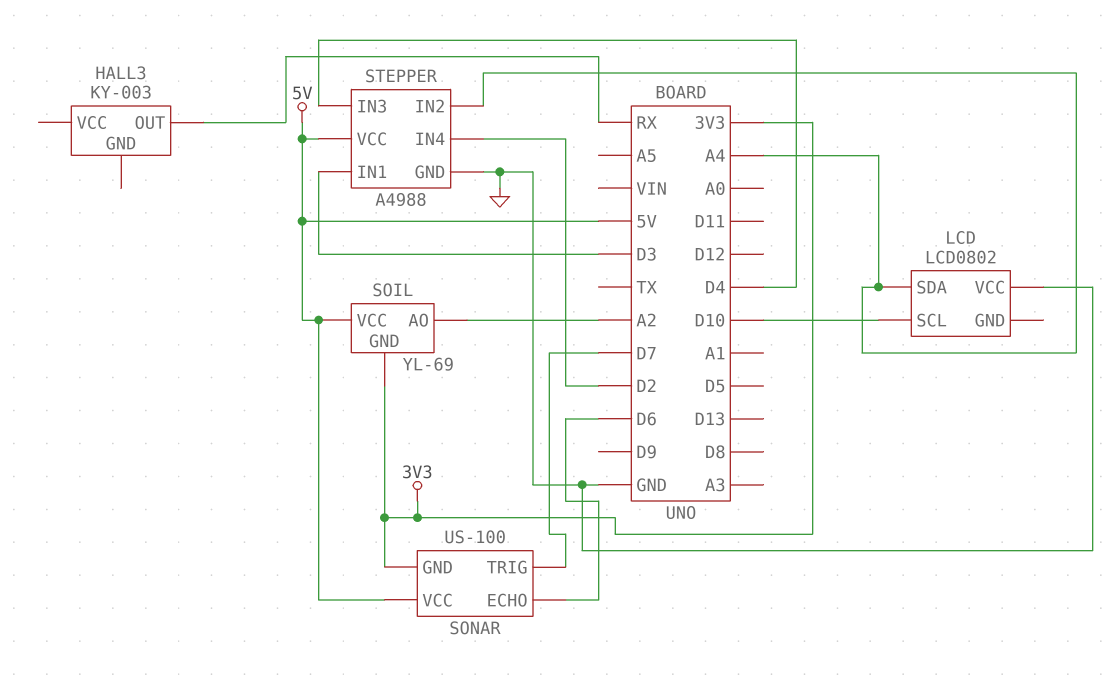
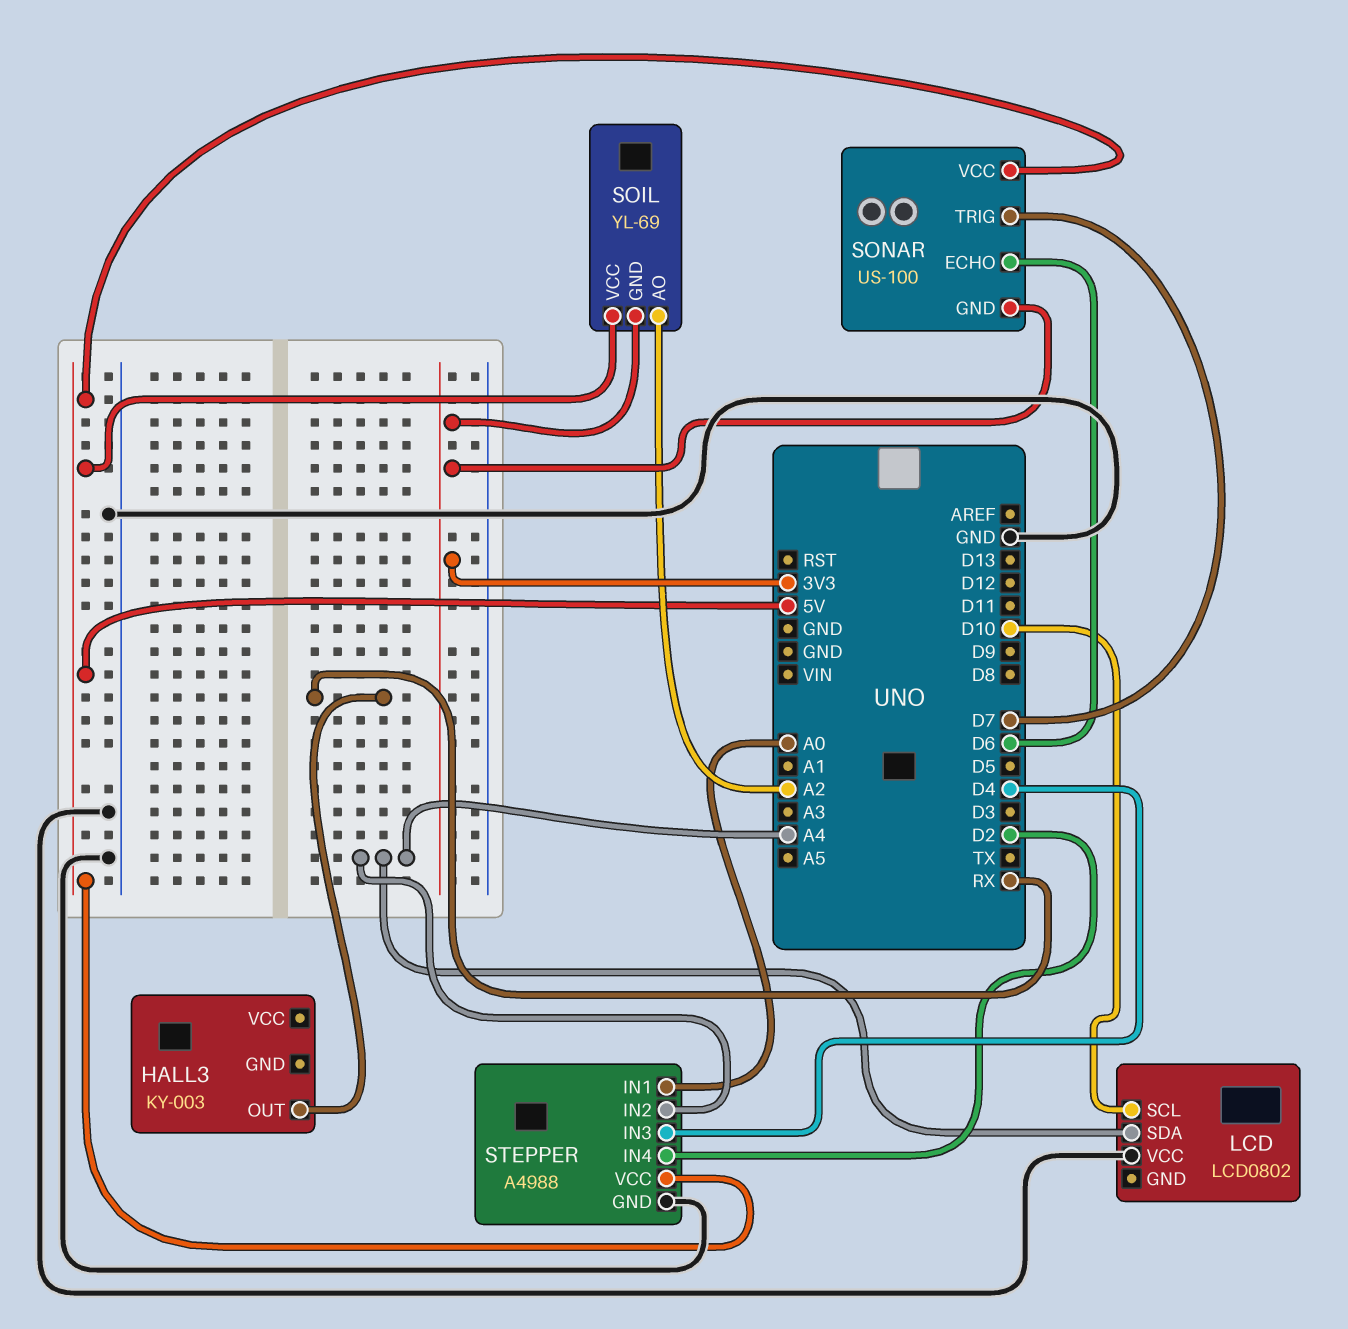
STEPPER pin IN1: D3 -> A0

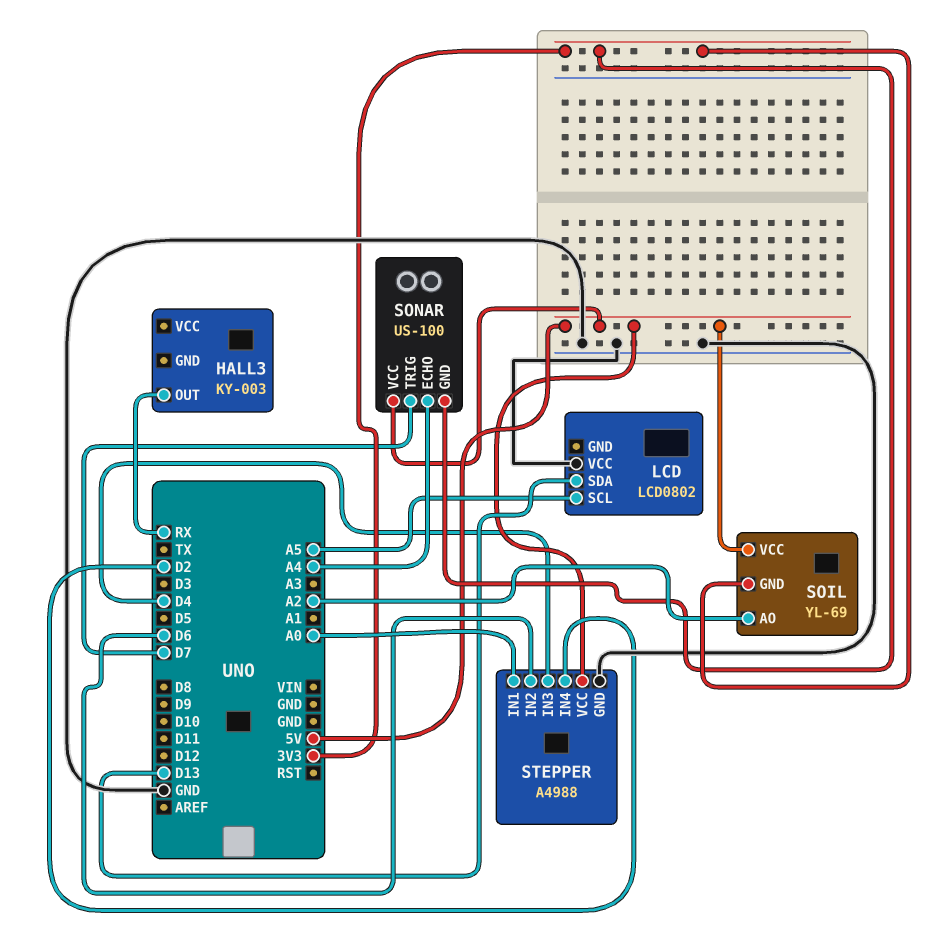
LCD pin SCL: D10 -> A5
LCD pin SDA: A4 -> D13
SONAR pin ECHO: D6 -> A4
STEPPER pin IN2: A4 -> D6

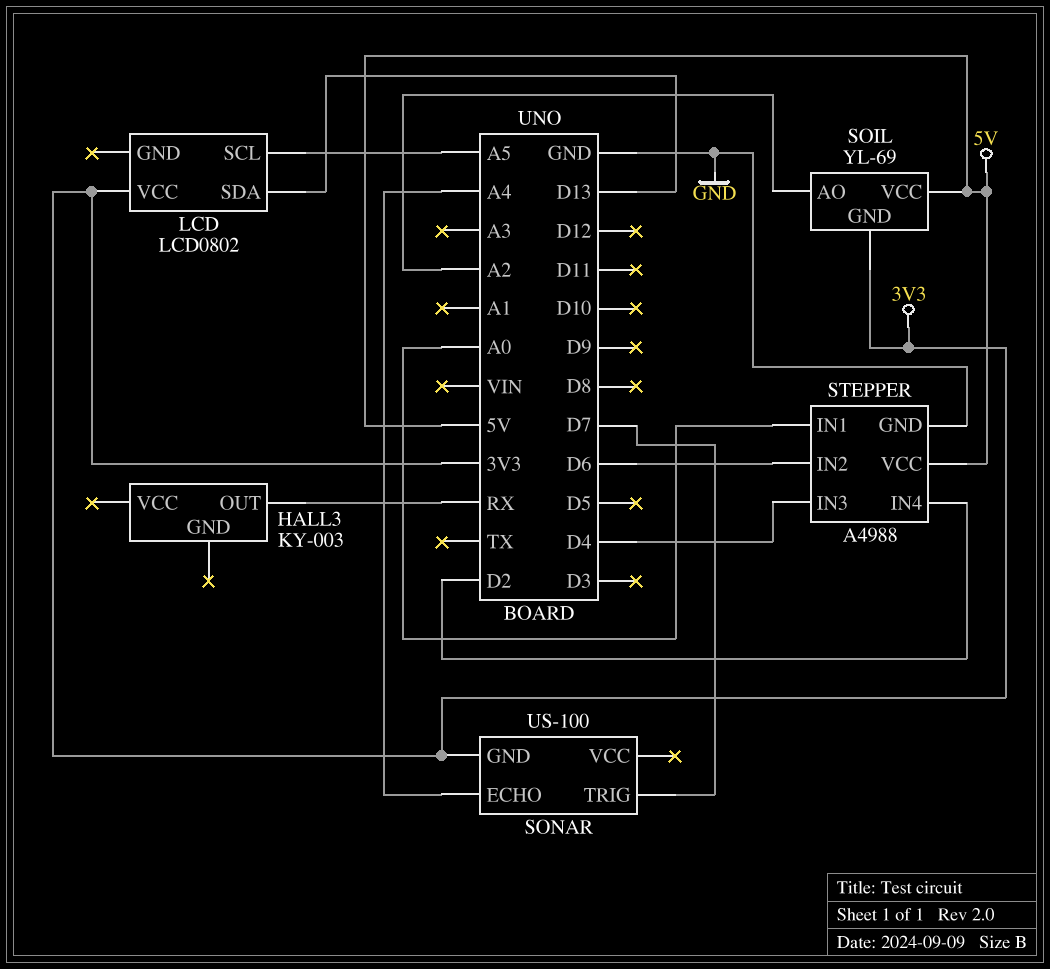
LCD pin VCC: GND -> 3V3
SONAR pin VCC: 5V -> none

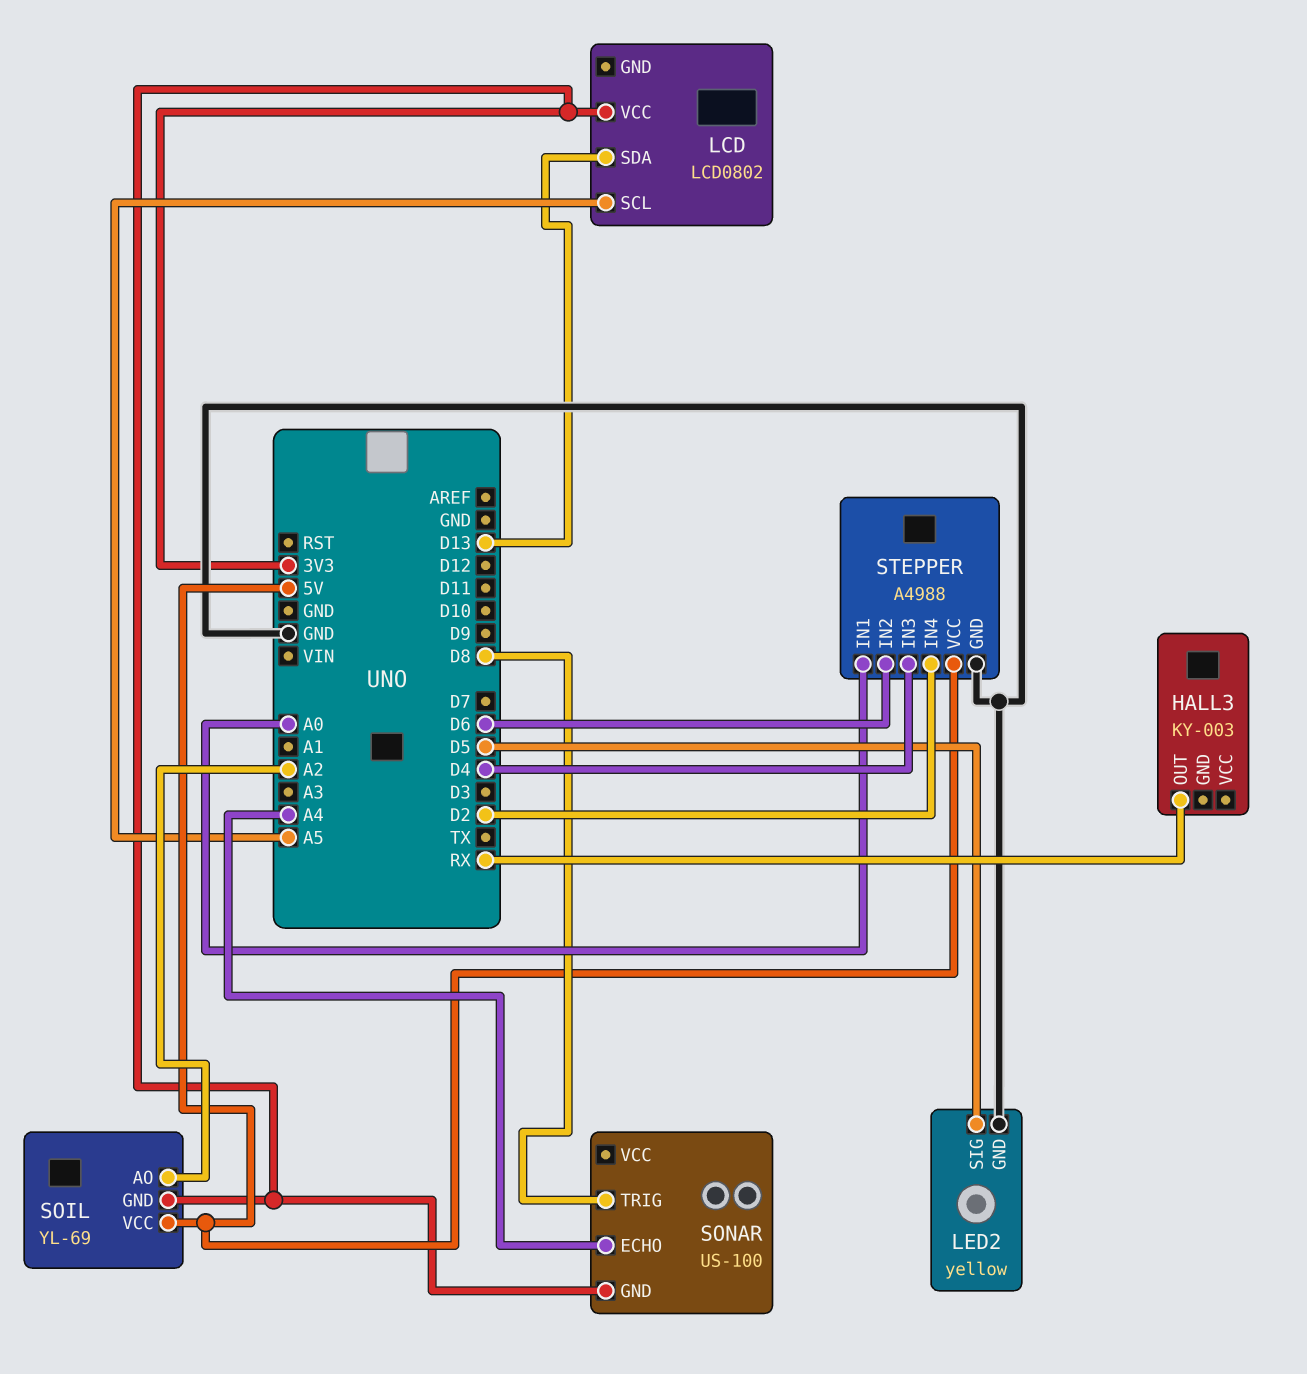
LED2: none -> yellow
LED2 pin GND: none -> GND
LED2 pin SIG: none -> D5
SONAR pin TRIG: D7 -> D8

